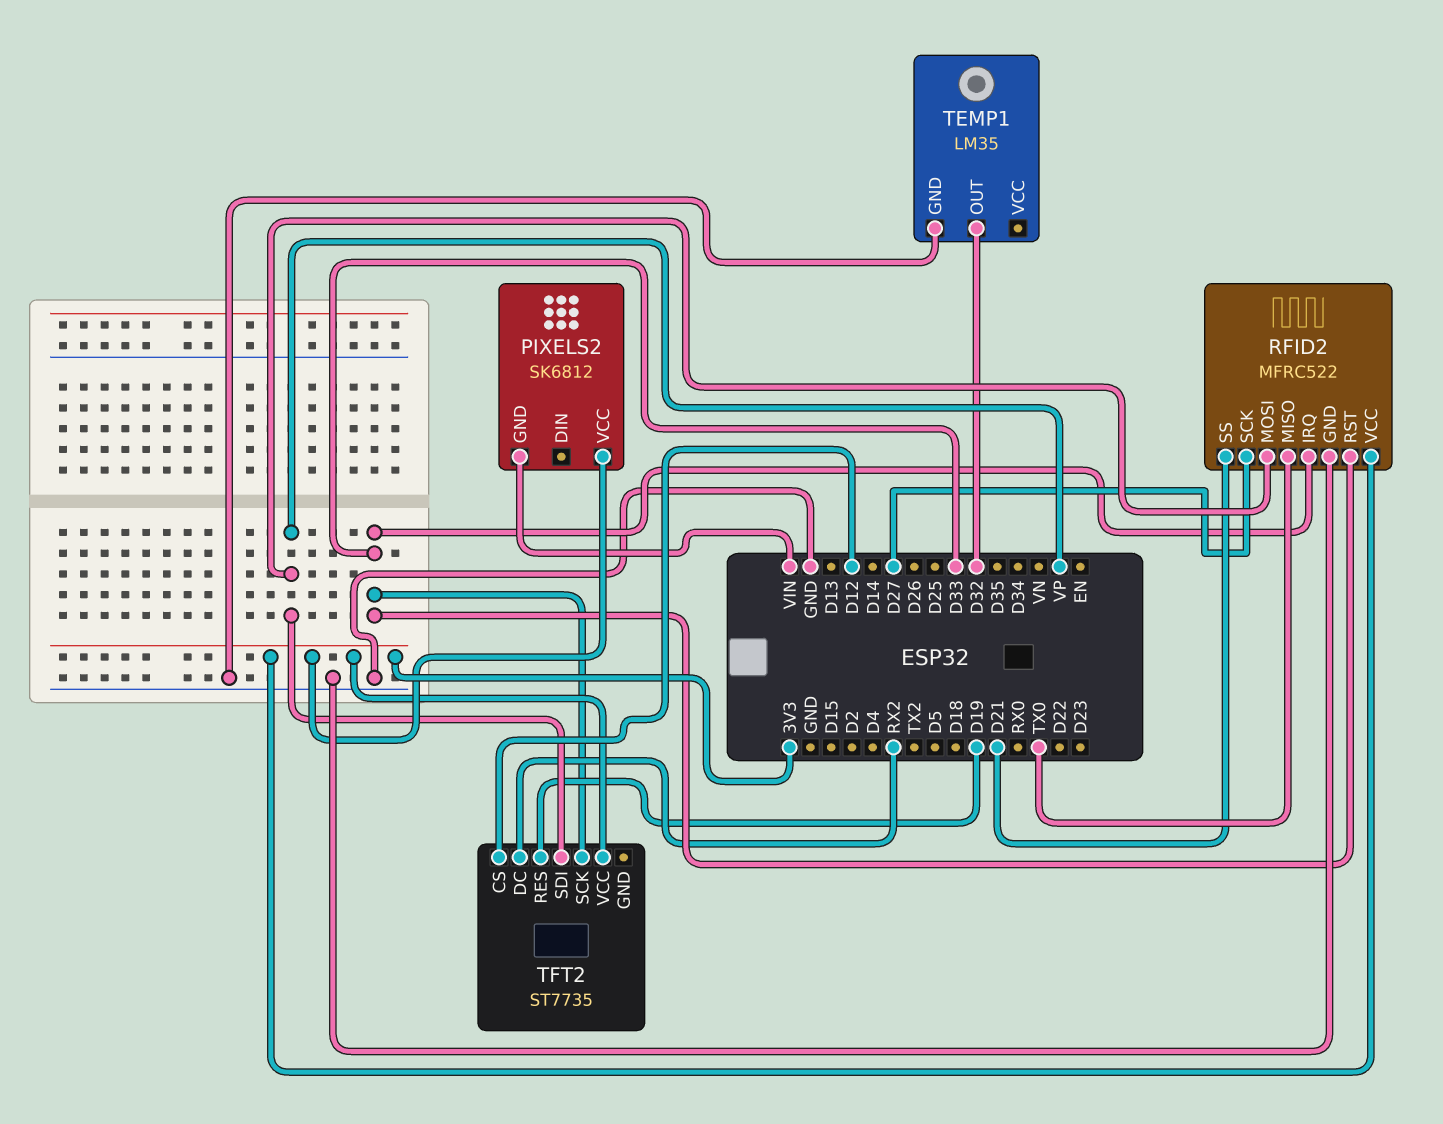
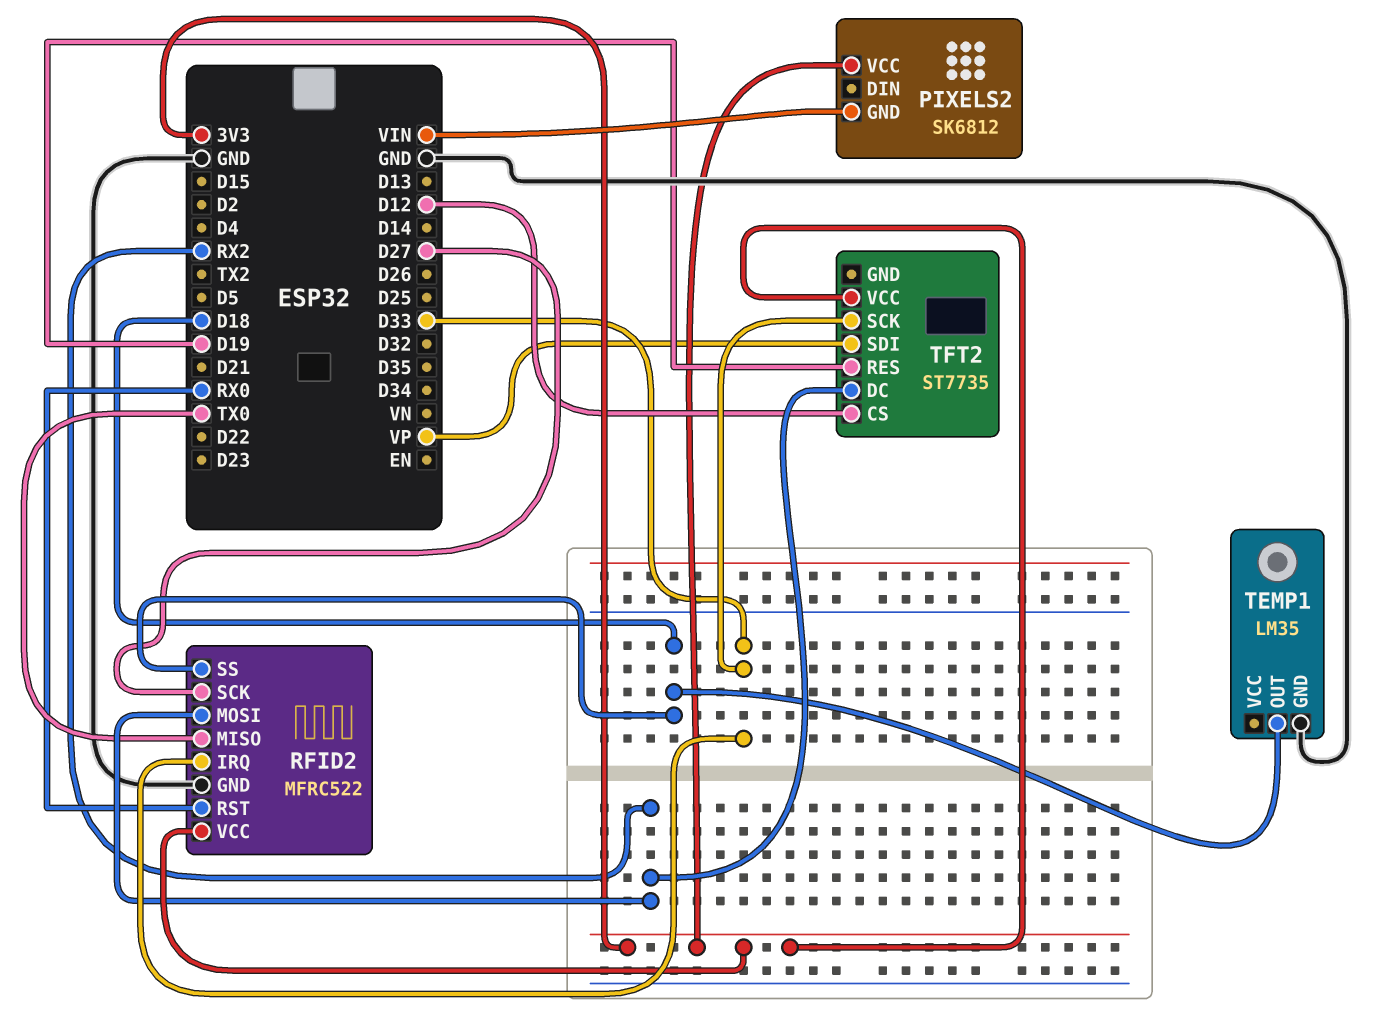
RFID2 pin MOSI: VP -> RX2
RFID2 pin RST: D33 -> RX0
RFID2 pin SS: D21 -> D18
TEMP1 pin OUT: D32 -> D18

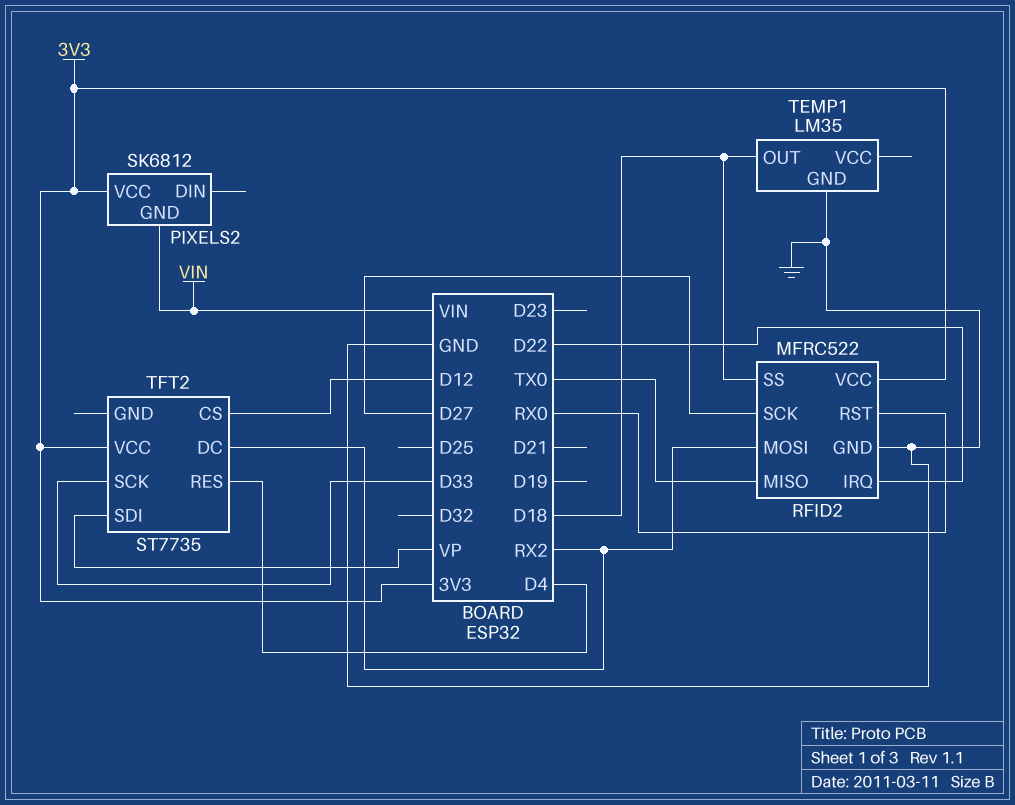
RFID2 pin IRQ: D33 -> D22
TFT2 pin RES: D19 -> D4

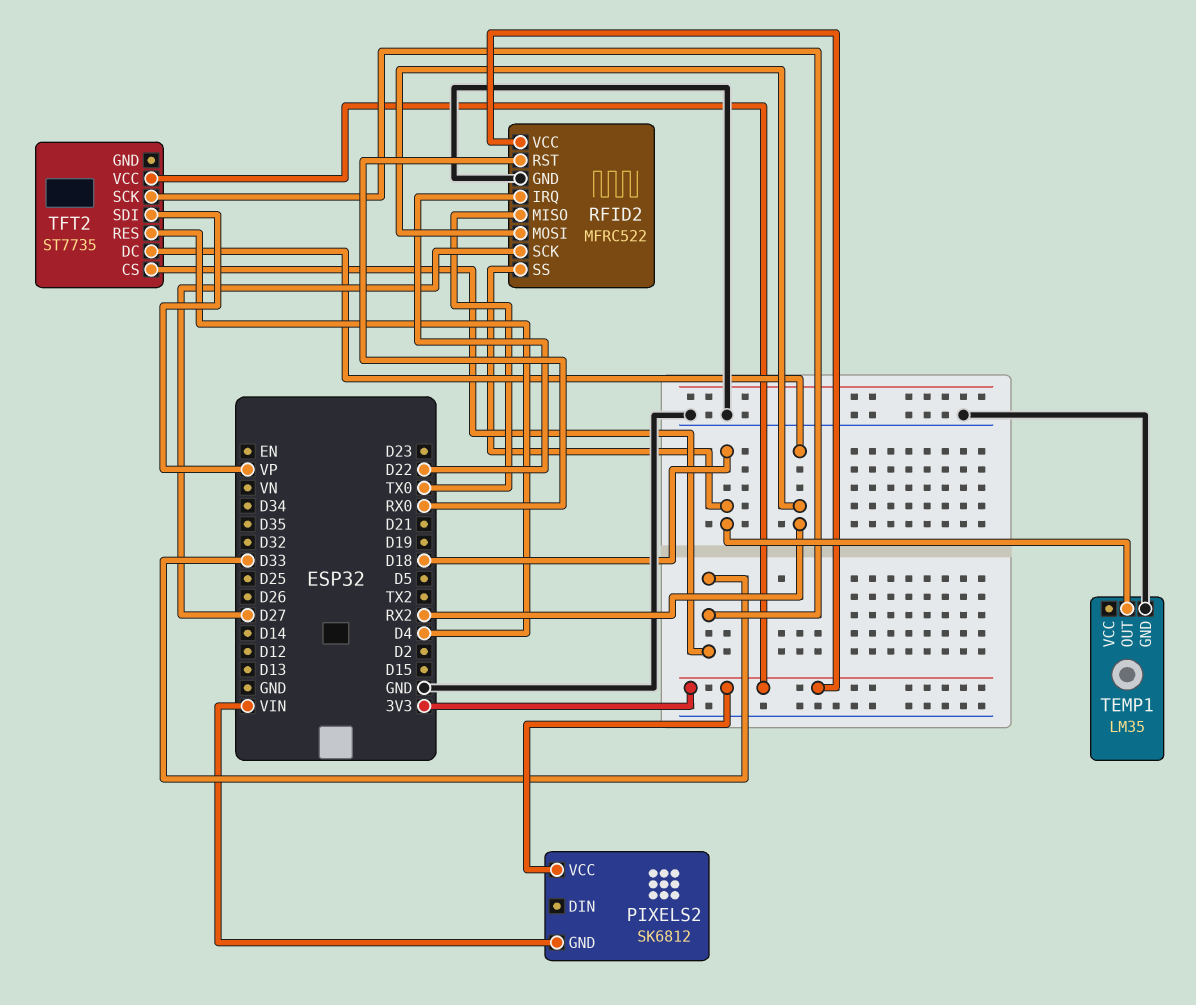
TFT2 pin CS: D12 -> D33

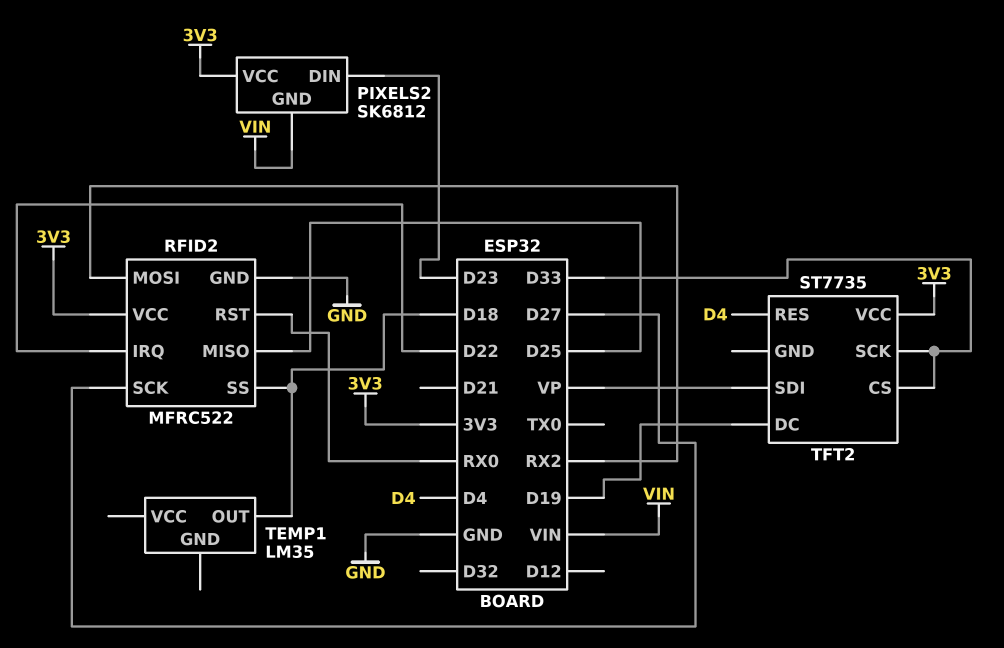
PIXELS2 pin DIN: none -> D23
RFID2 pin MISO: TX0 -> D25
TEMP1 pin GND: GND -> none
TFT2 pin DC: RX2 -> D19

